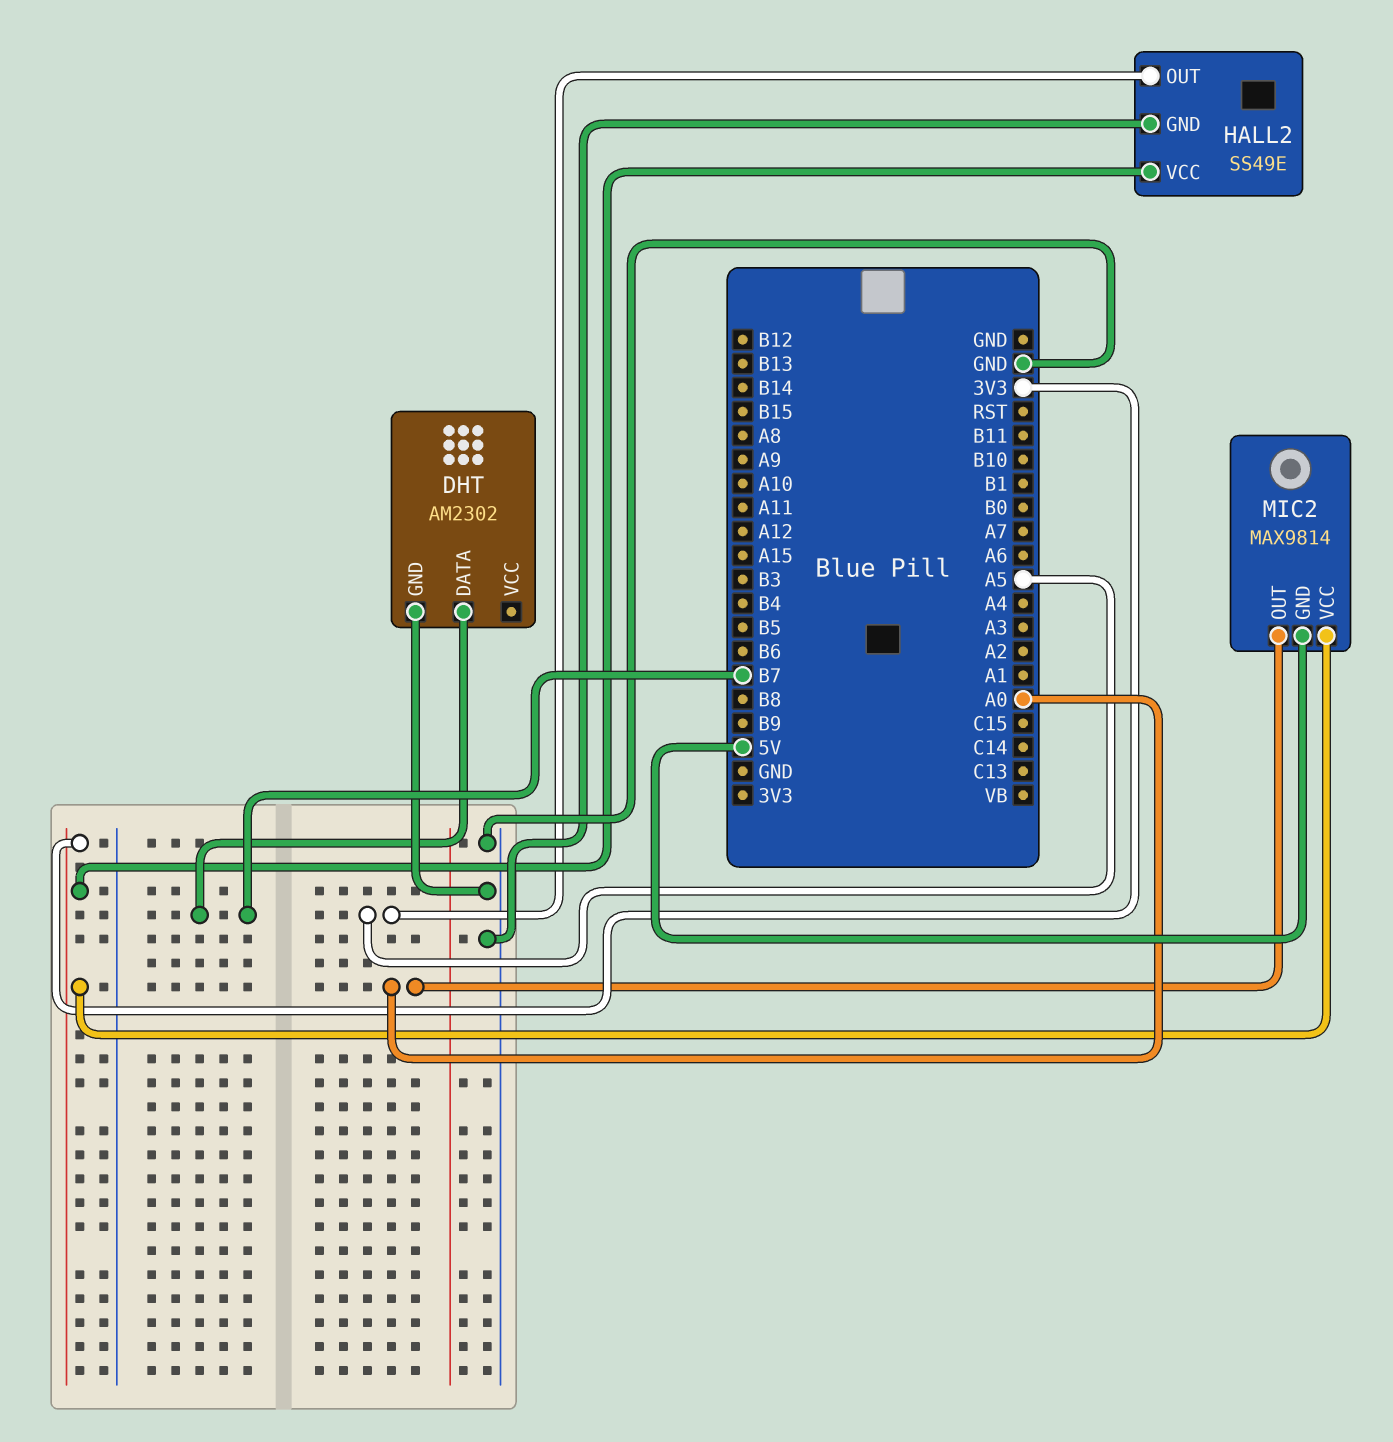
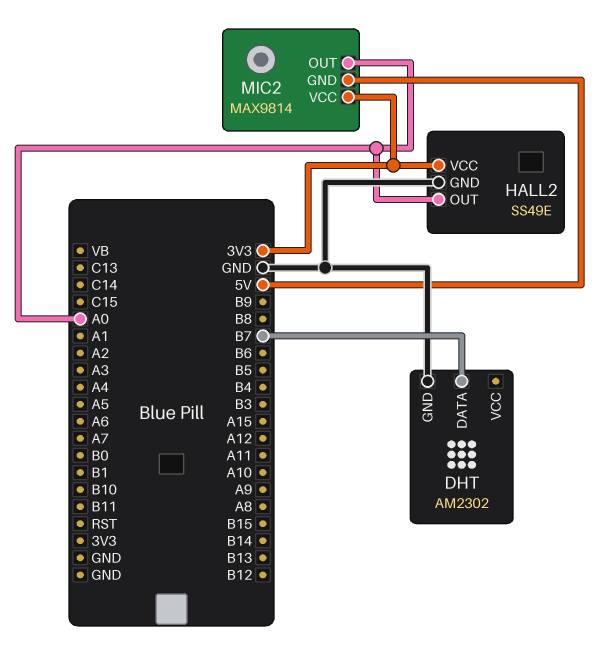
HALL2 pin OUT: A5 -> A0

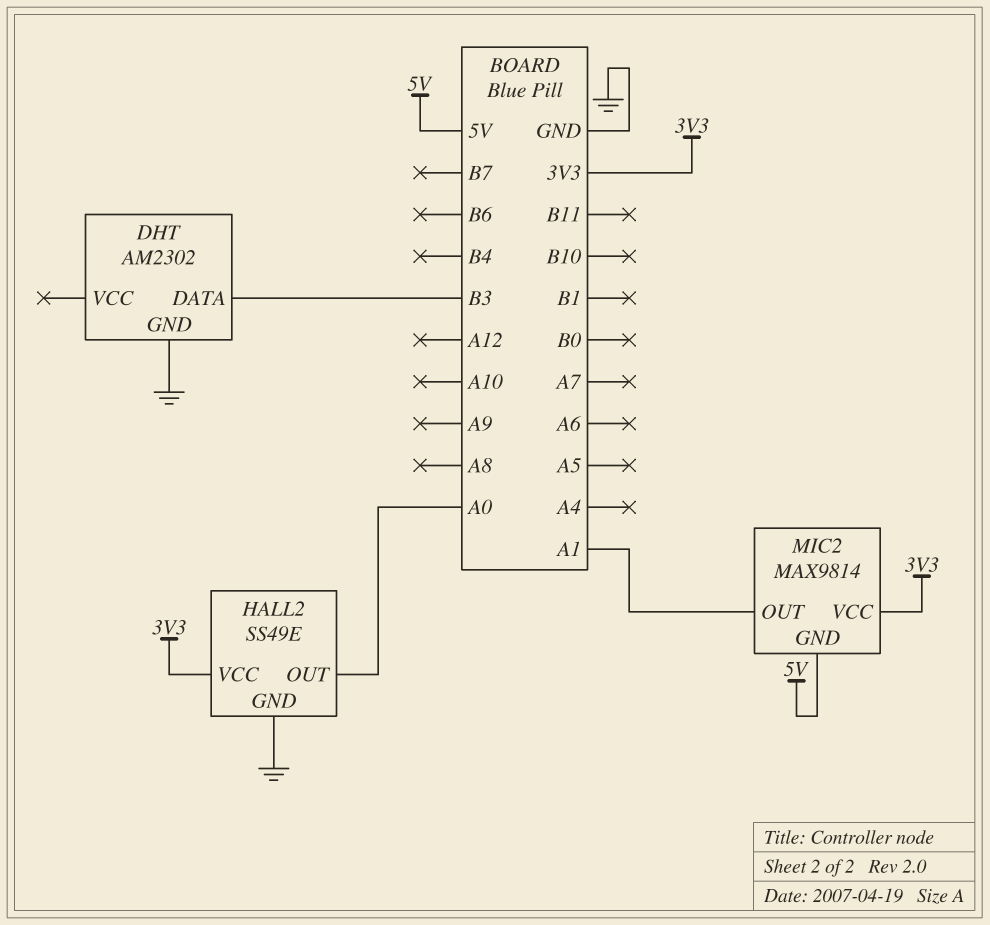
DHT pin DATA: B7 -> B3
MIC2 pin OUT: A0 -> A1

